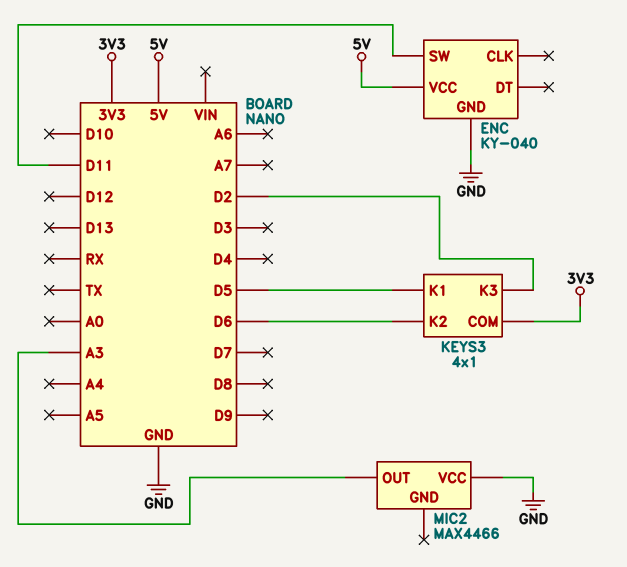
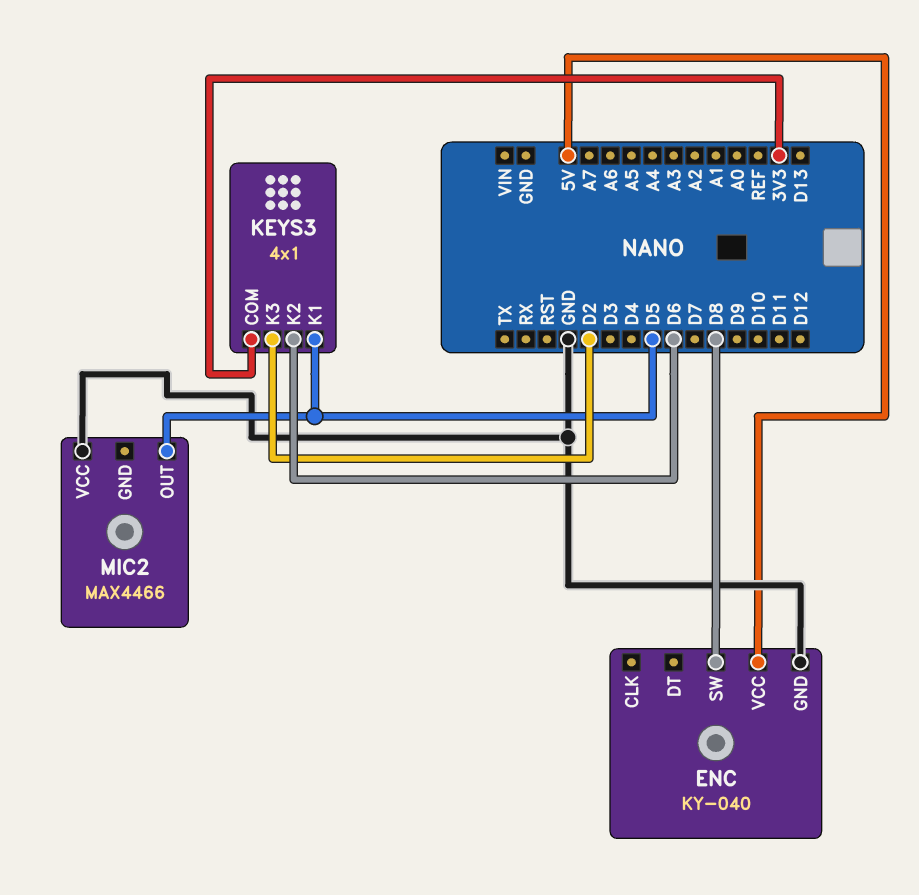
ENC pin SW: D11 -> D8
MIC2 pin OUT: A3 -> D5

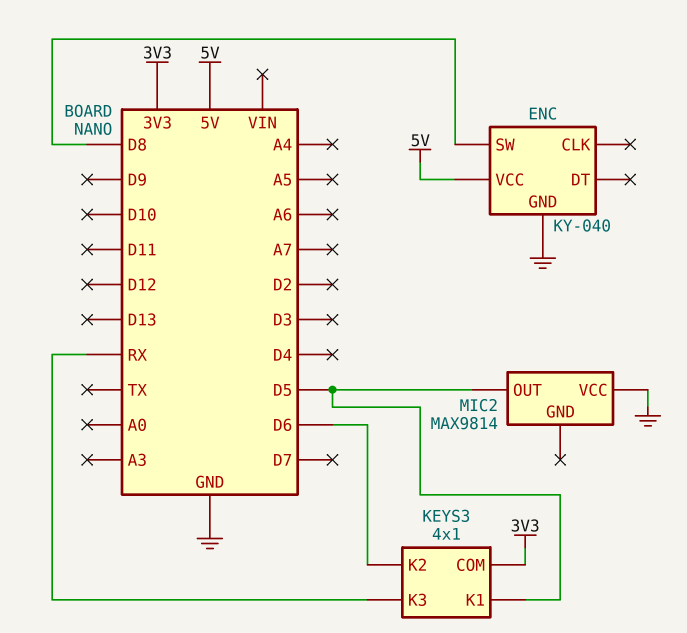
KEYS3 pin K3: D2 -> RX
MIC2: MAX4466 -> MAX9814

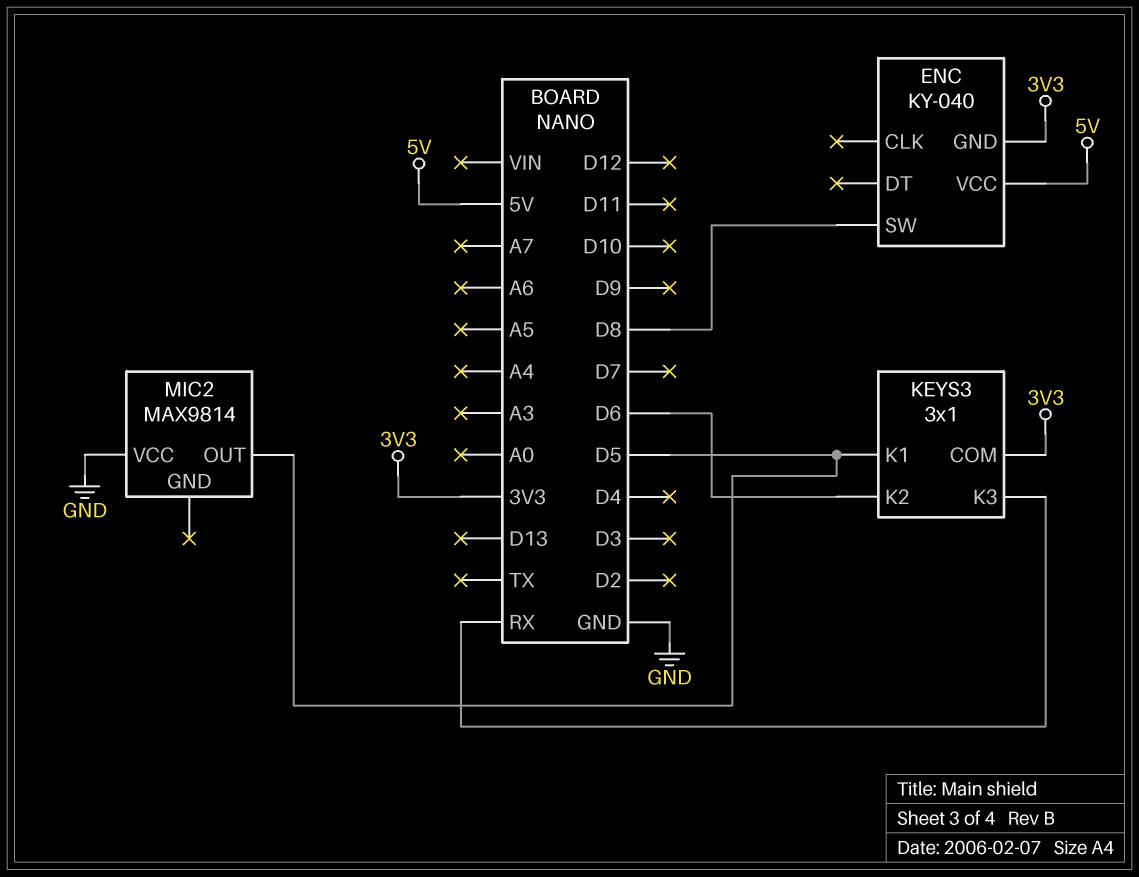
ENC pin GND: GND -> 3V3
KEYS3: 4x1 -> 3x1

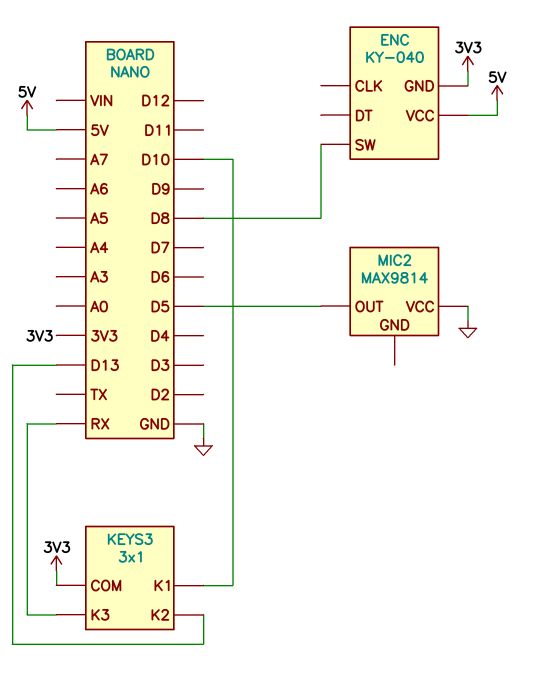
KEYS3 pin K1: D5 -> D10
KEYS3 pin K2: D6 -> D13

